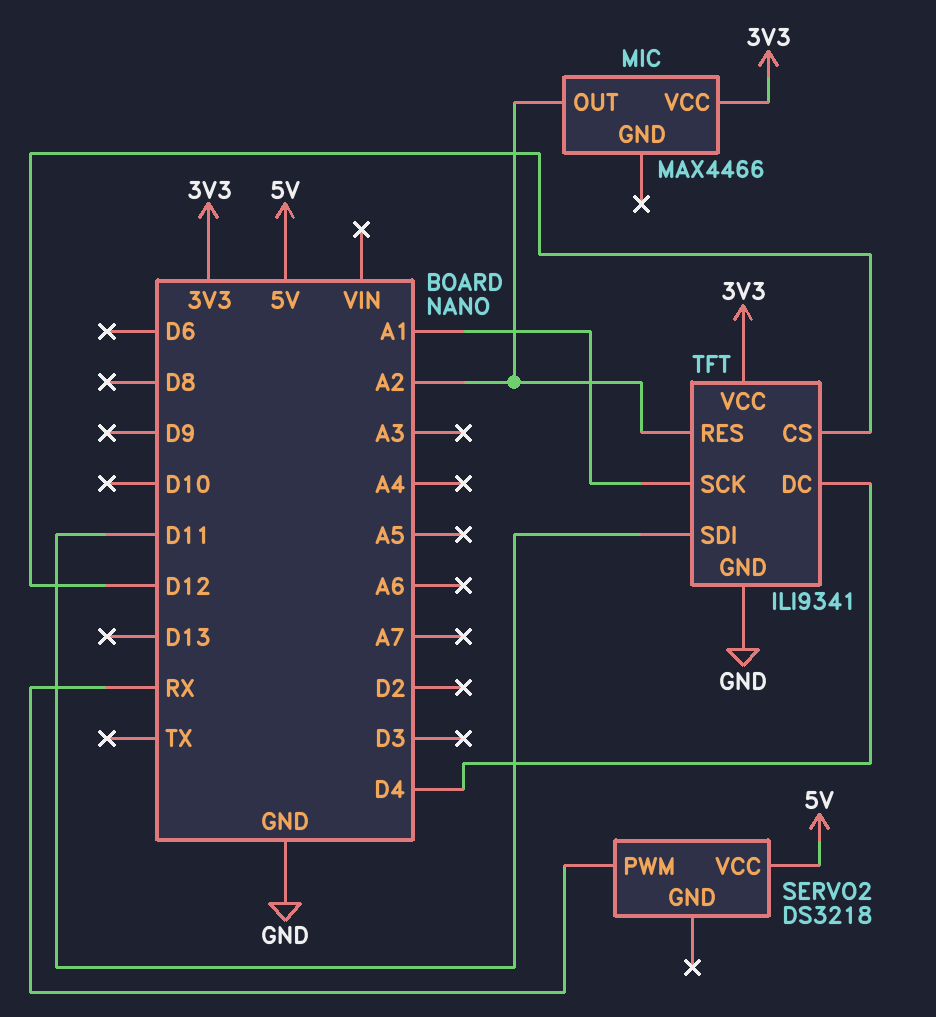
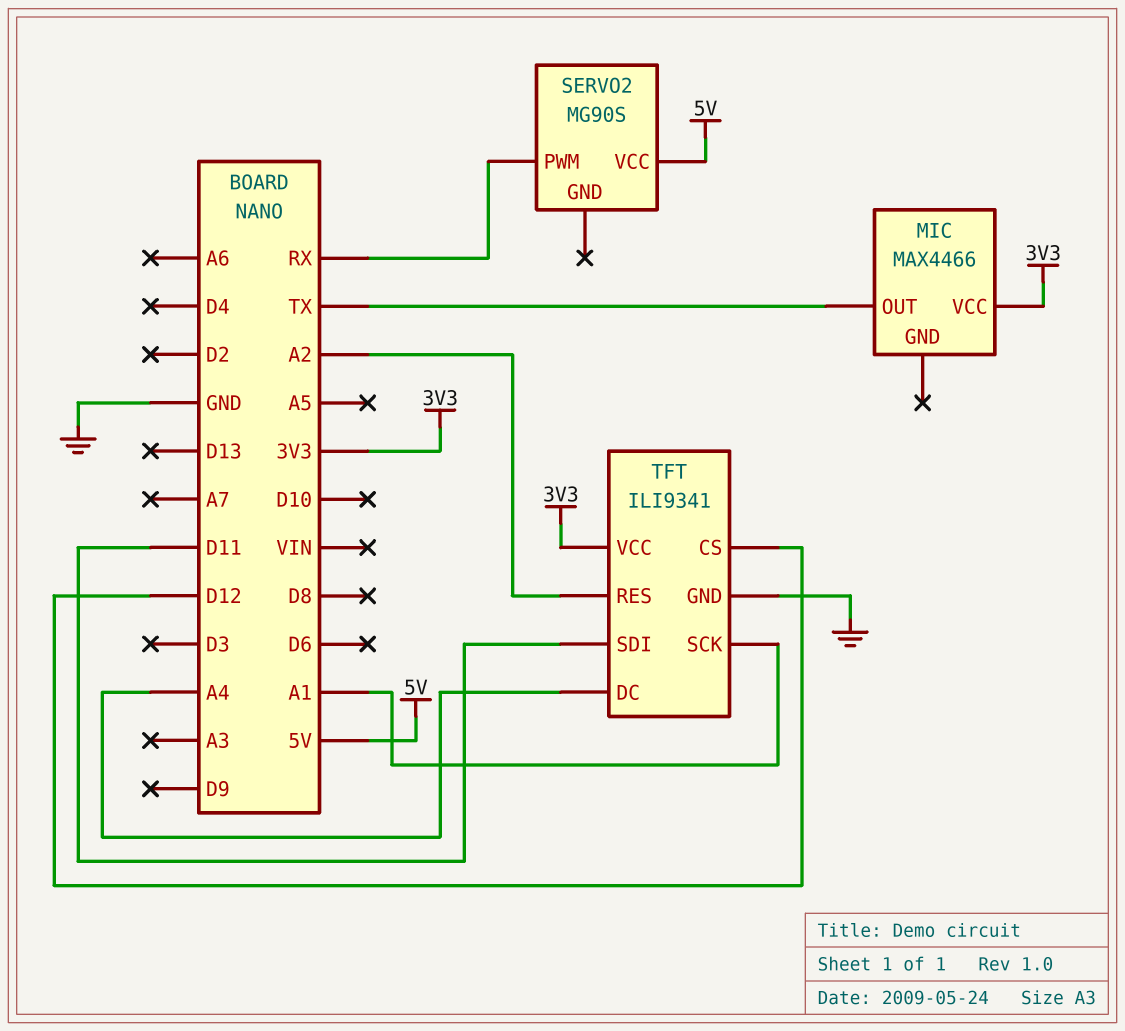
MIC pin OUT: A2 -> TX
SERVO2: DS3218 -> MG90S
TFT pin DC: D4 -> A4

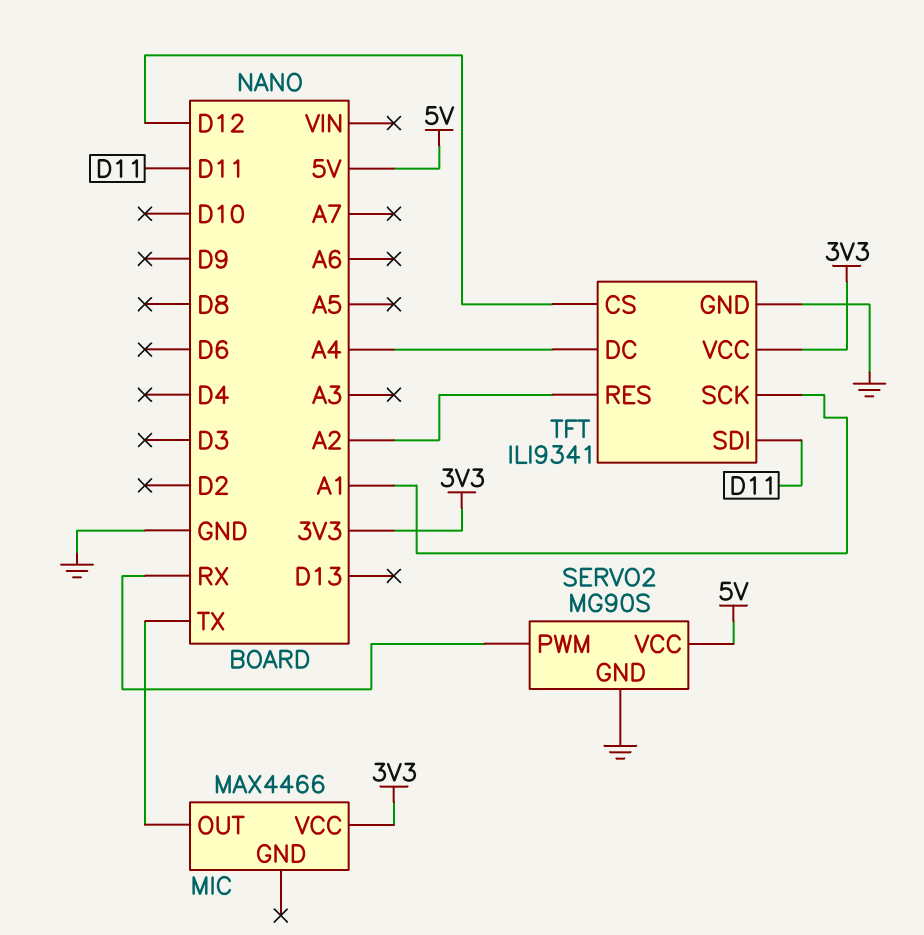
SERVO2 pin GND: none -> GND

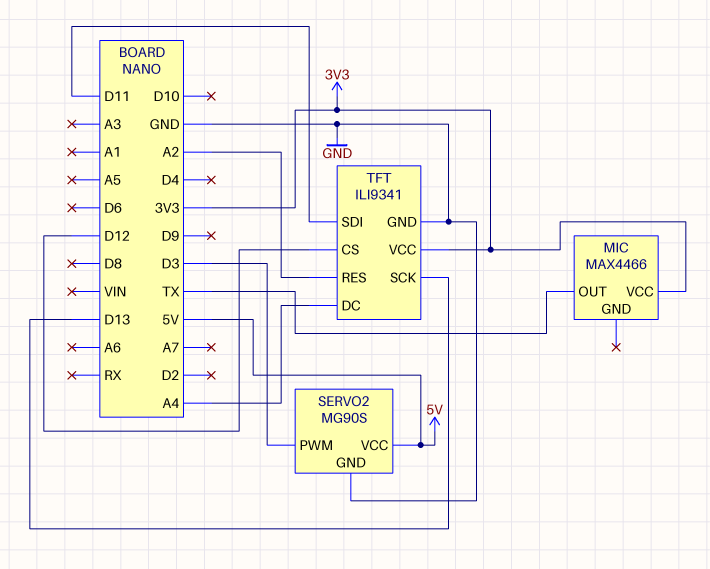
SERVO2 pin PWM: RX -> D3
TFT pin SCK: A1 -> D13

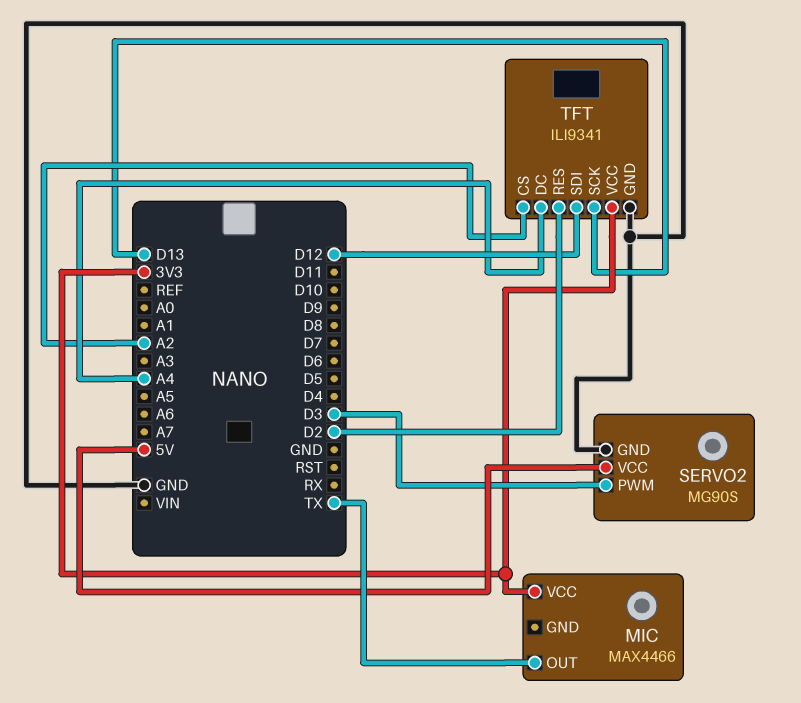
TFT pin CS: D12 -> A2
TFT pin RES: A2 -> D2
TFT pin SDI: D11 -> D12

